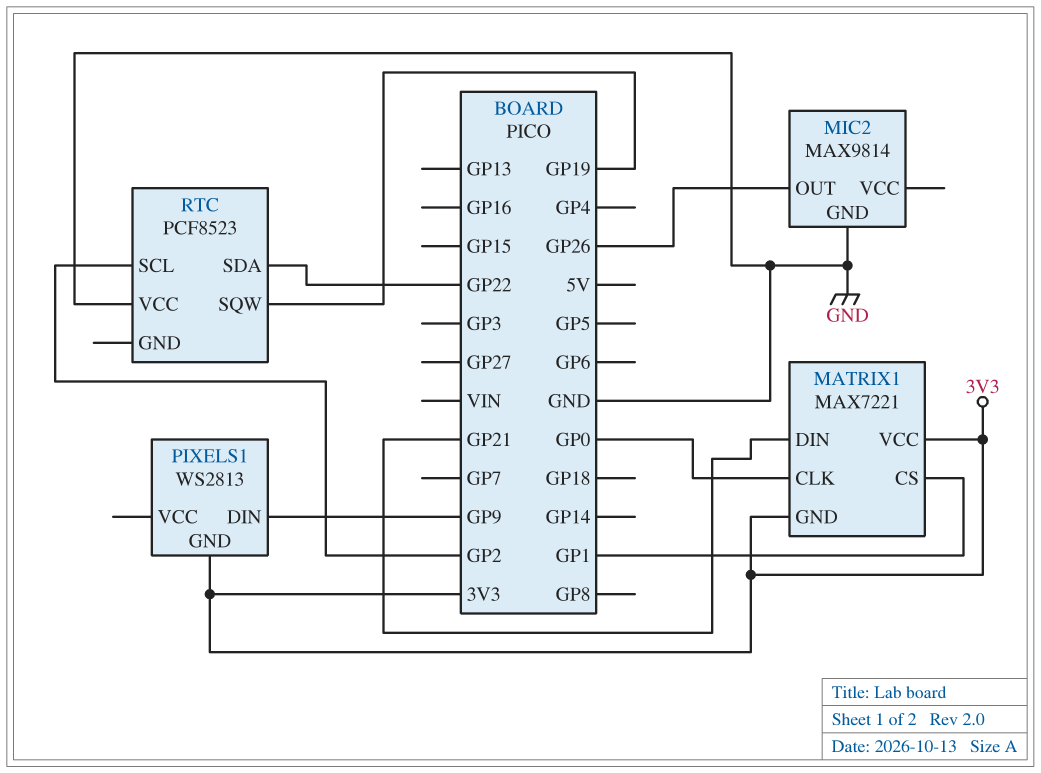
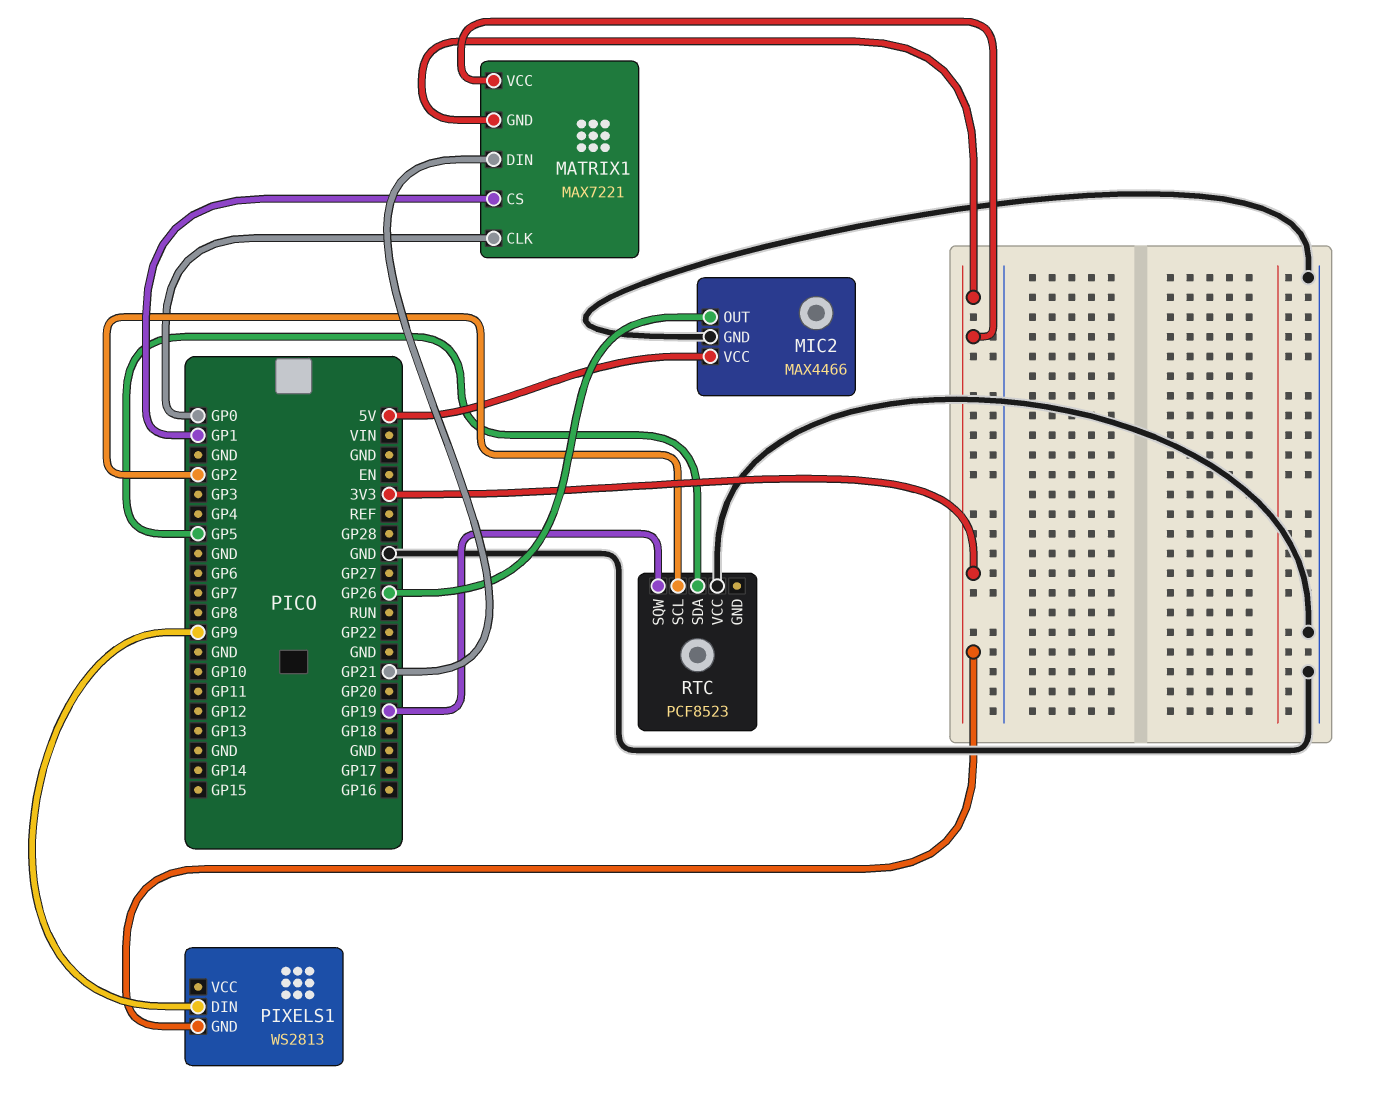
MIC2: MAX9814 -> MAX4466
MIC2 pin VCC: none -> 5V
RTC pin SDA: GP22 -> GP5

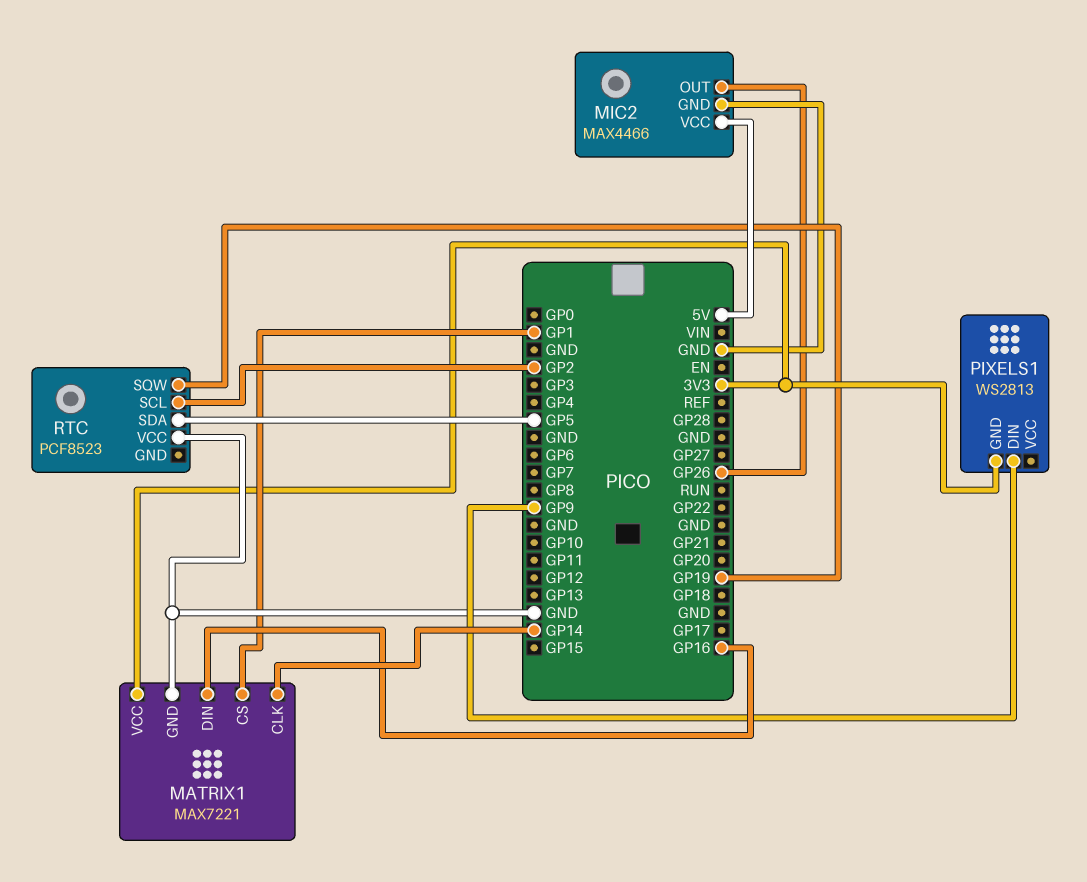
MATRIX1 pin CLK: GP0 -> GP14
MATRIX1 pin DIN: GP21 -> GP16
MATRIX1 pin GND: 3V3 -> GND

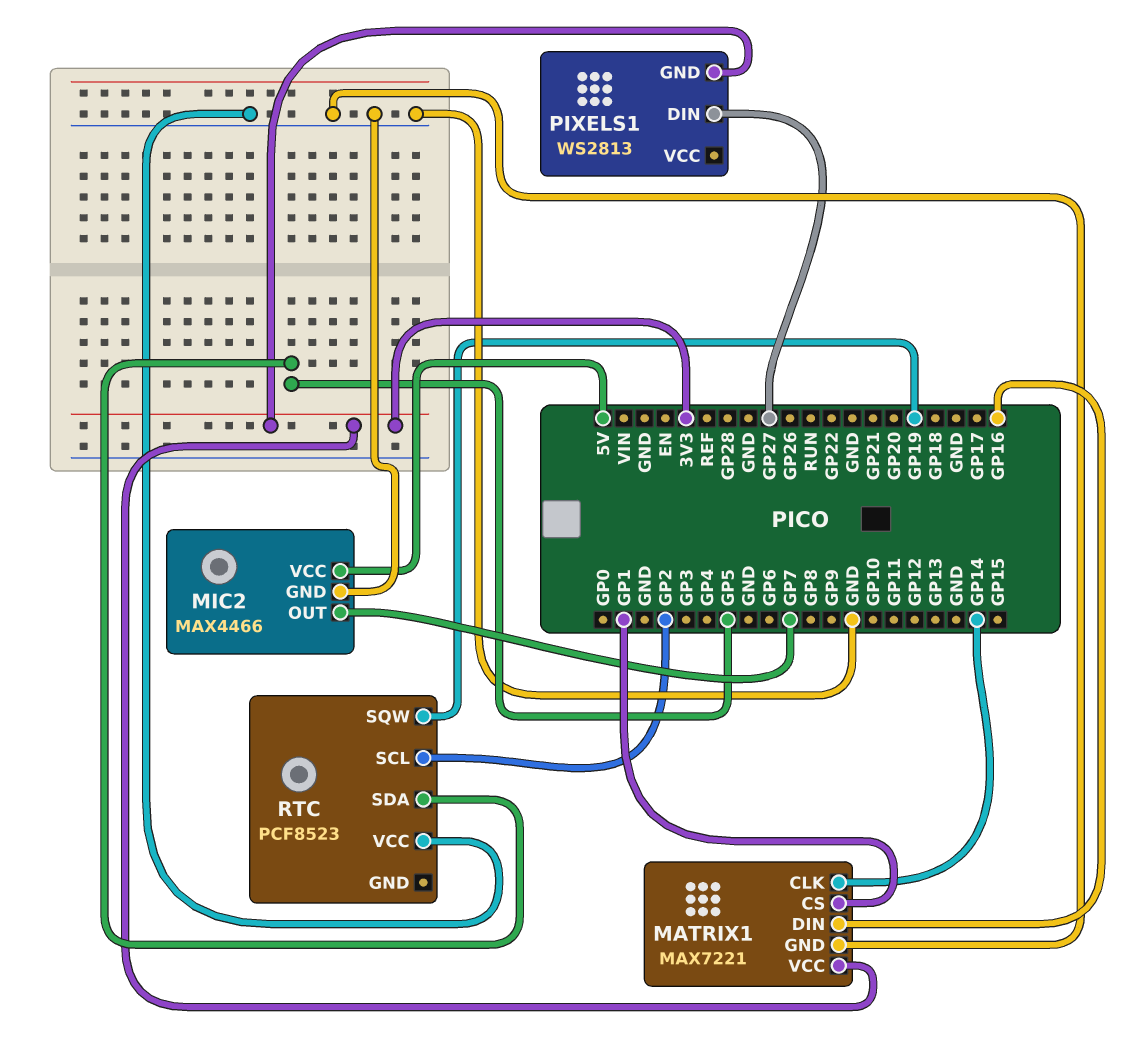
MIC2 pin OUT: GP26 -> GP7
PIXELS1 pin DIN: GP9 -> GP27

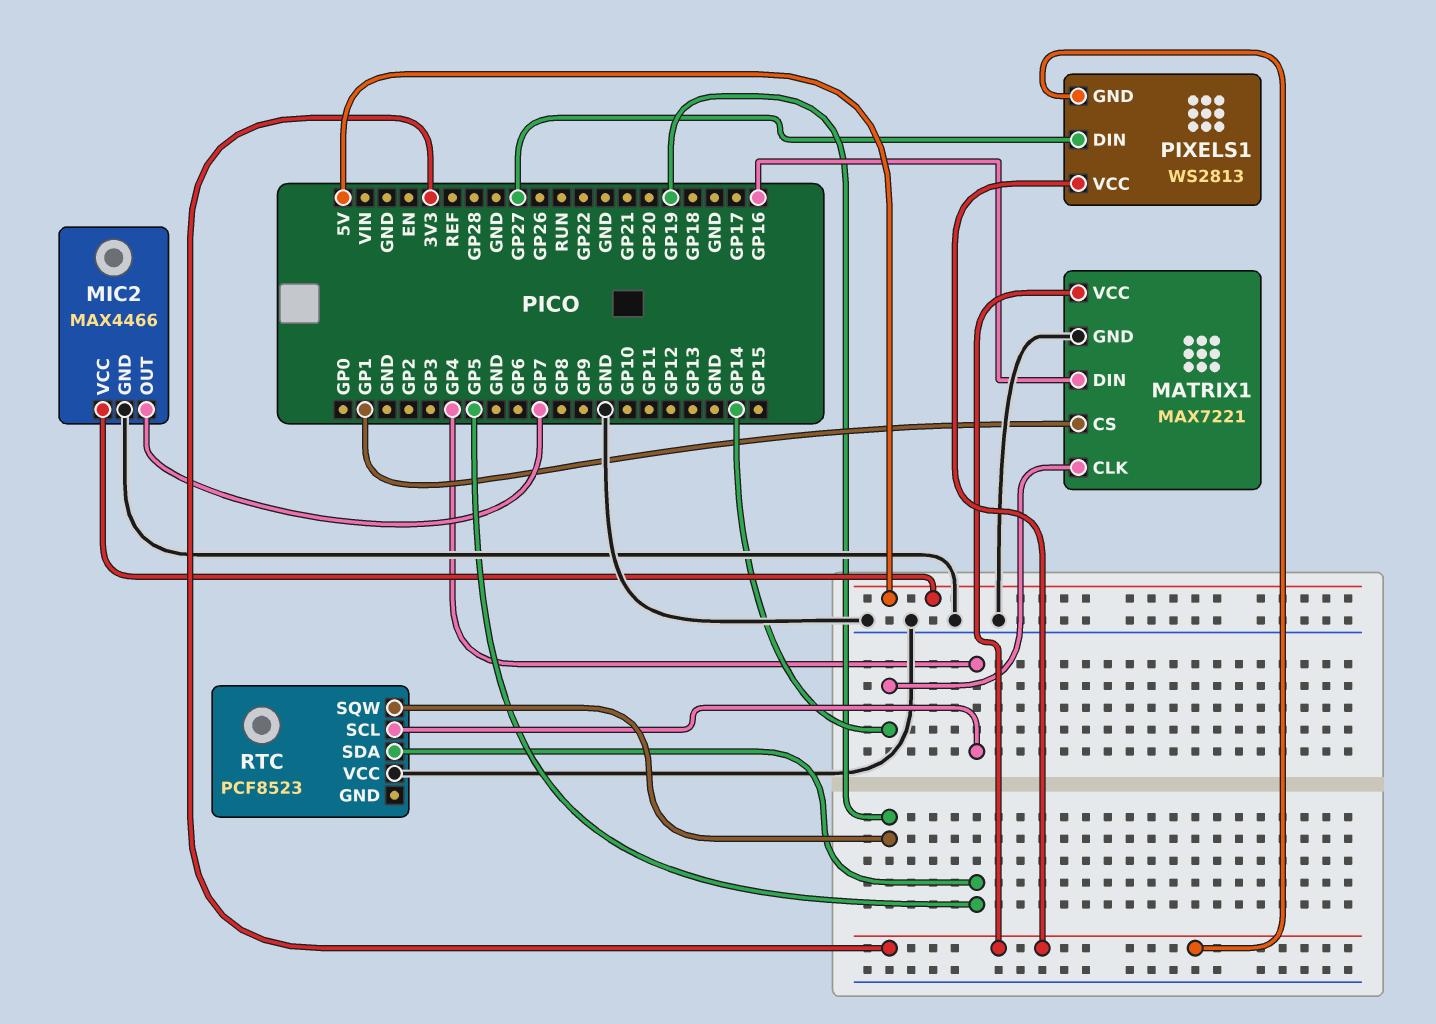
PIXELS1 pin VCC: none -> 3V3
RTC pin SCL: GP2 -> GP4

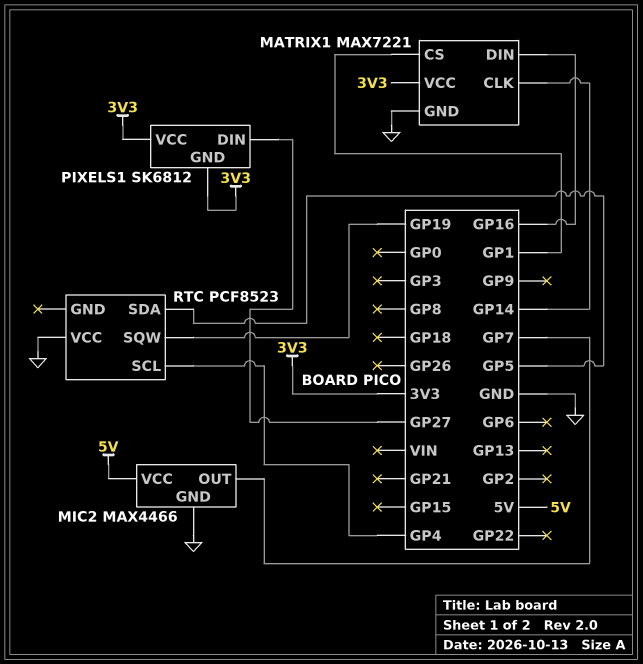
PIXELS1: WS2813 -> SK6812

